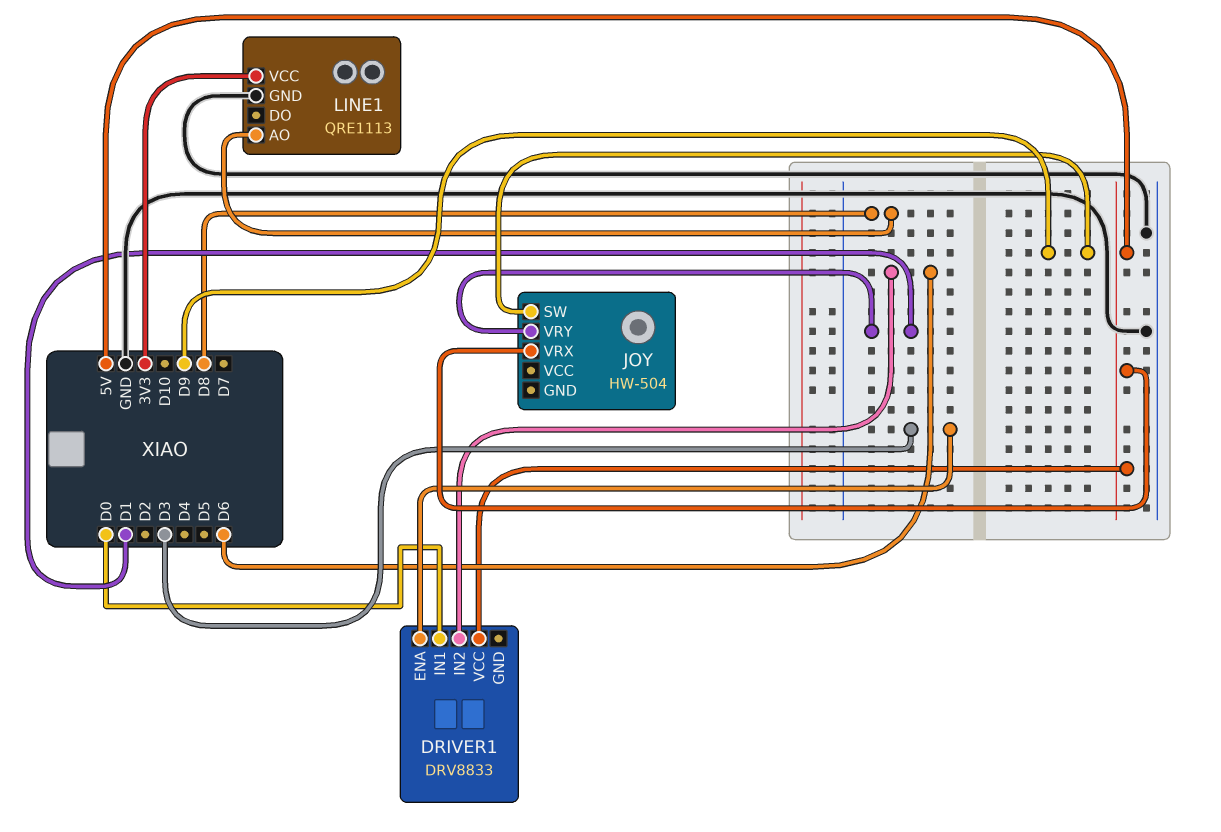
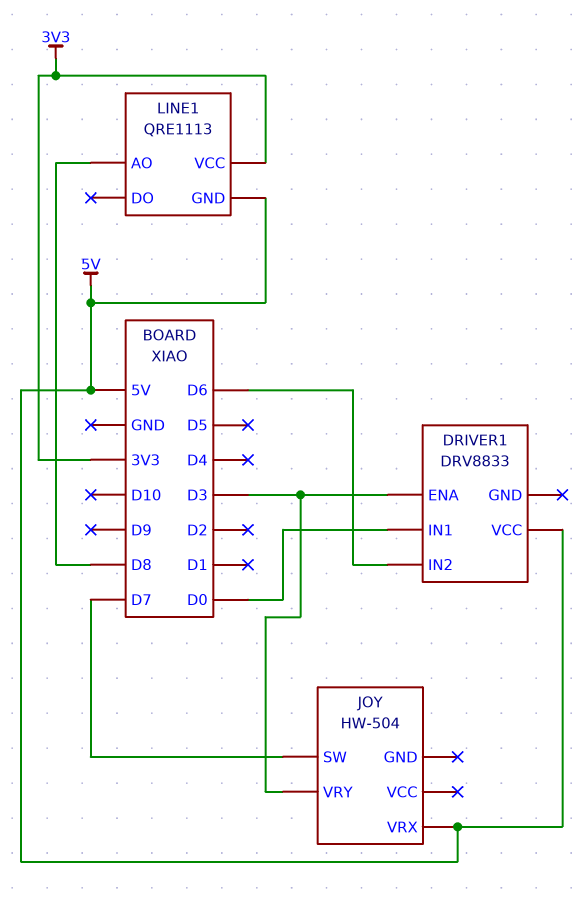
JOY pin SW: D9 -> D7
JOY pin VRY: D1 -> D3
LINE1 pin GND: GND -> 5V

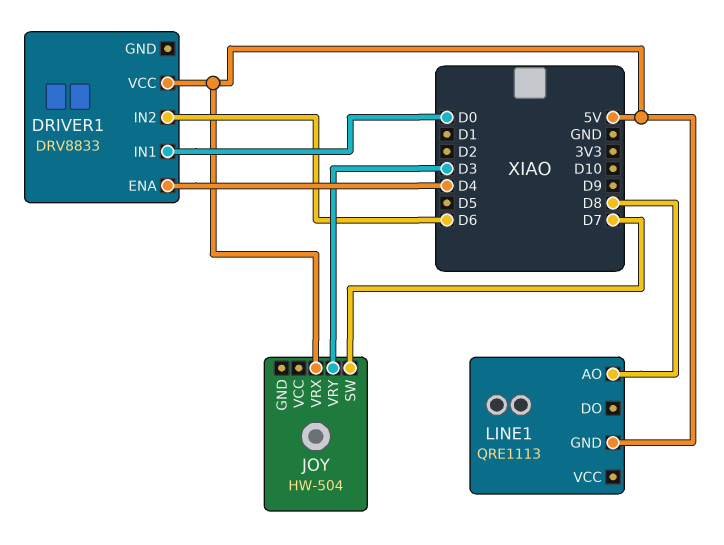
DRIVER1 pin ENA: D3 -> D4
LINE1 pin VCC: 3V3 -> none

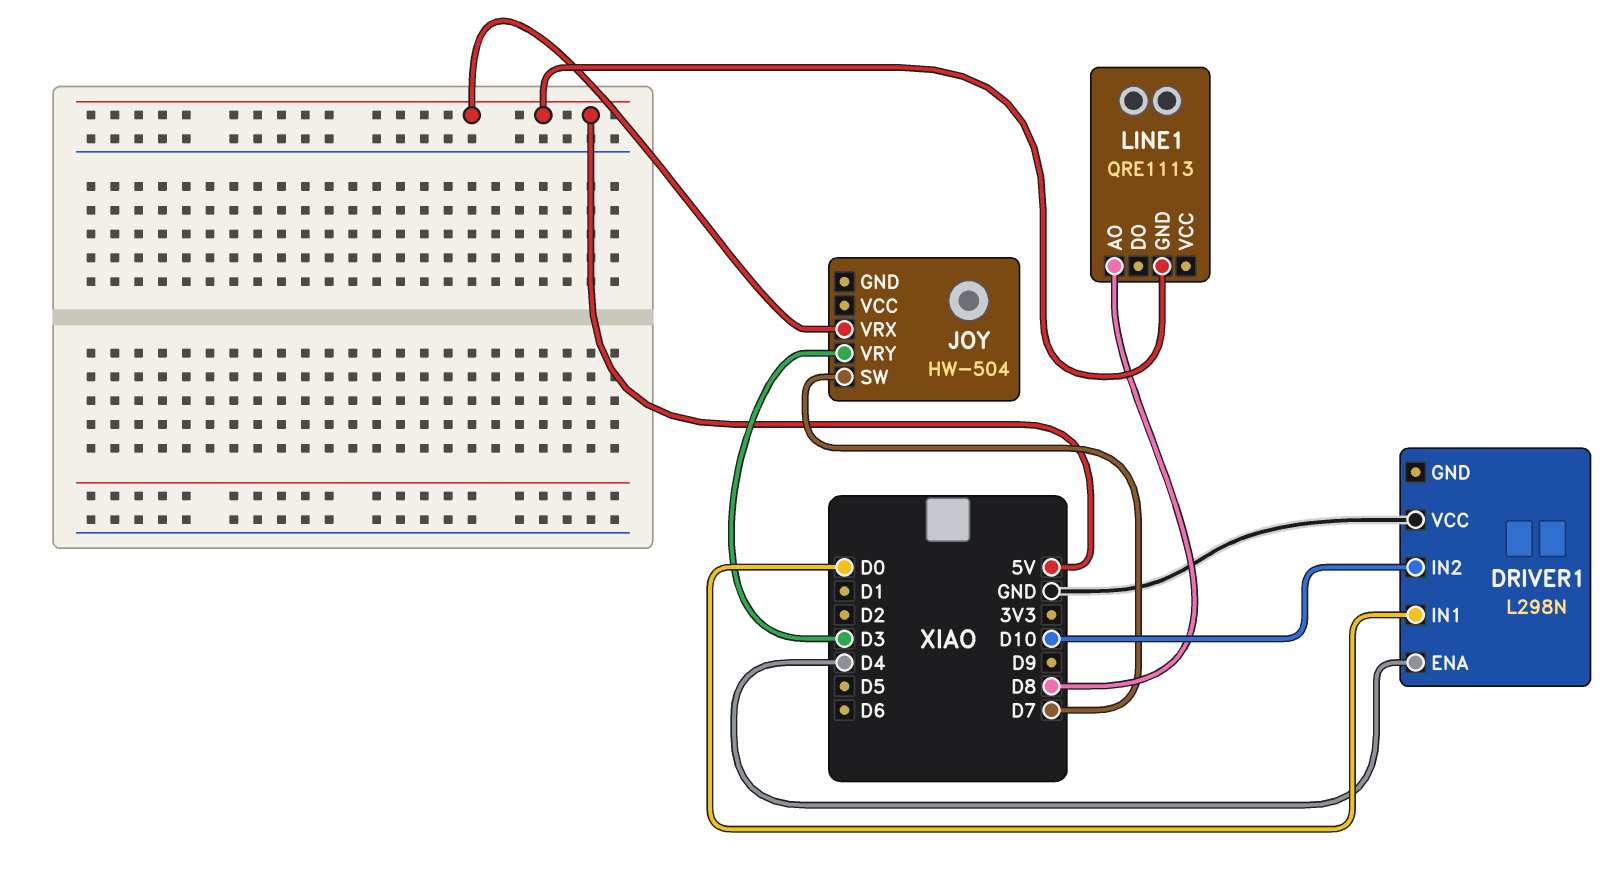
DRIVER1: DRV8833 -> L298N
DRIVER1 pin IN2: D6 -> D10
DRIVER1 pin VCC: 5V -> GND

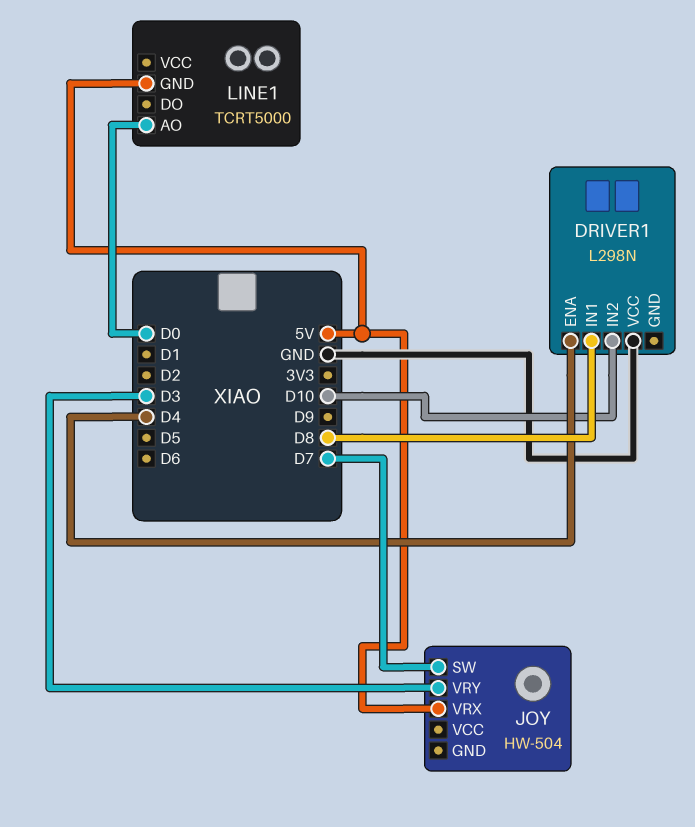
DRIVER1 pin IN1: D0 -> D8
LINE1: QRE1113 -> TCRT5000
LINE1 pin AO: D8 -> D0

